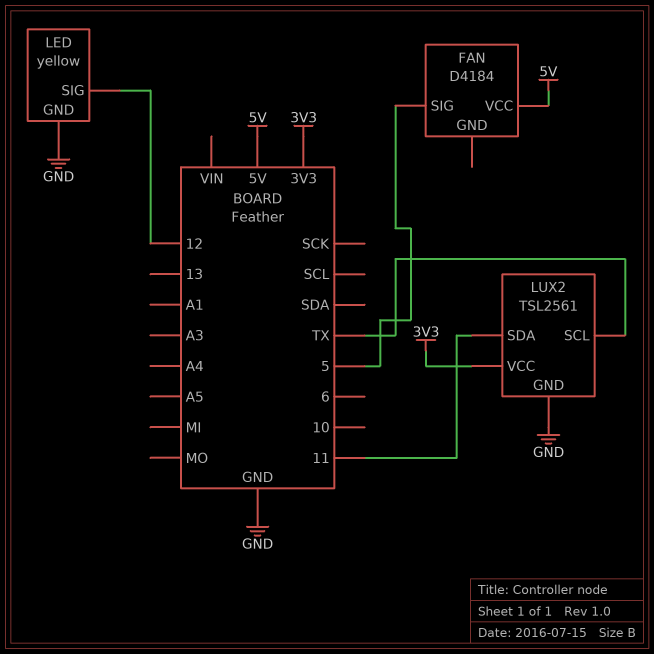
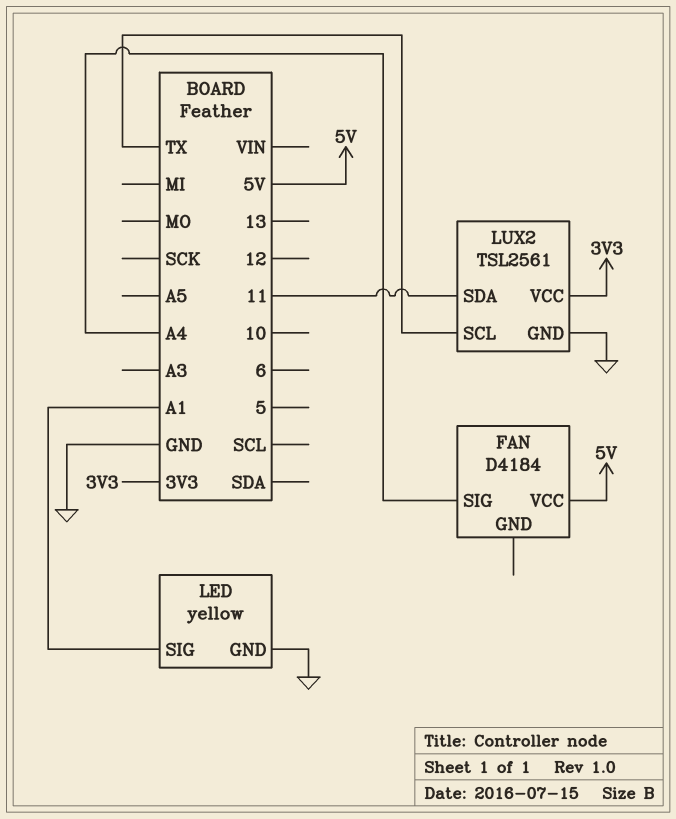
FAN pin SIG: 5 -> A4
LED pin SIG: 12 -> A1

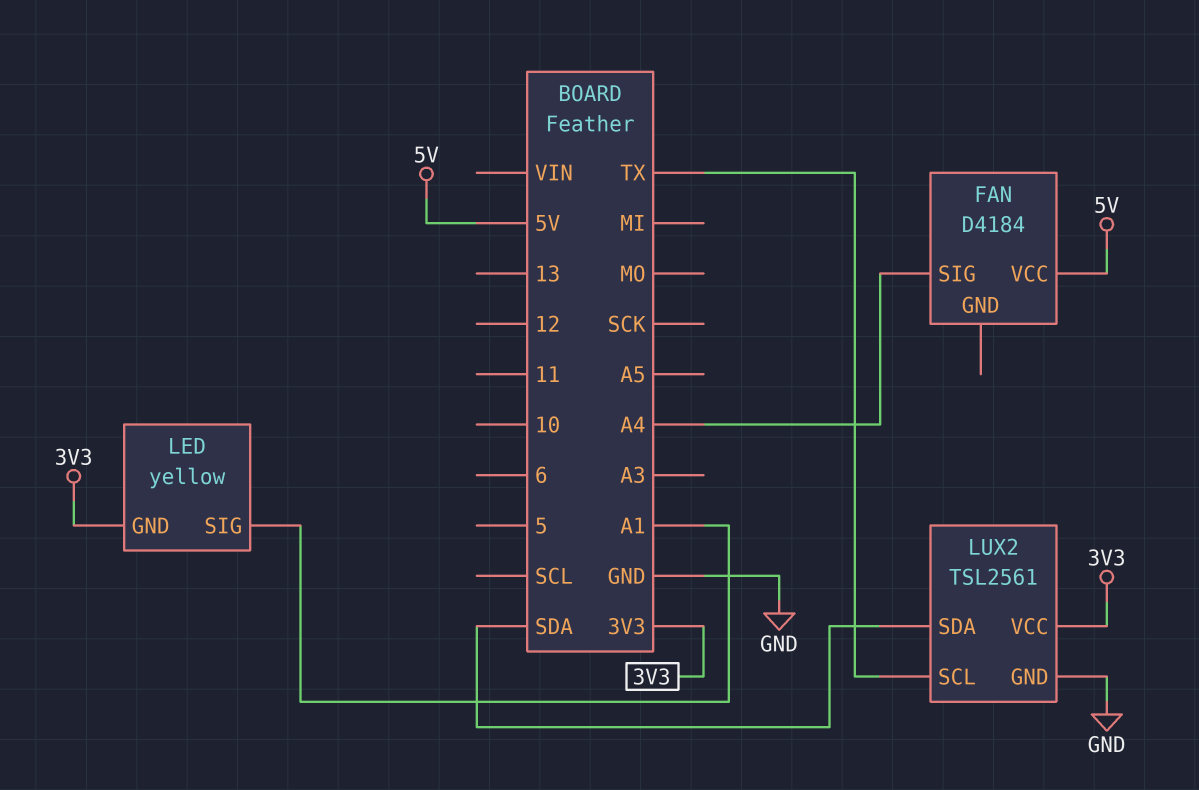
LED pin GND: GND -> 3V3
LUX2 pin SDA: 11 -> SDA

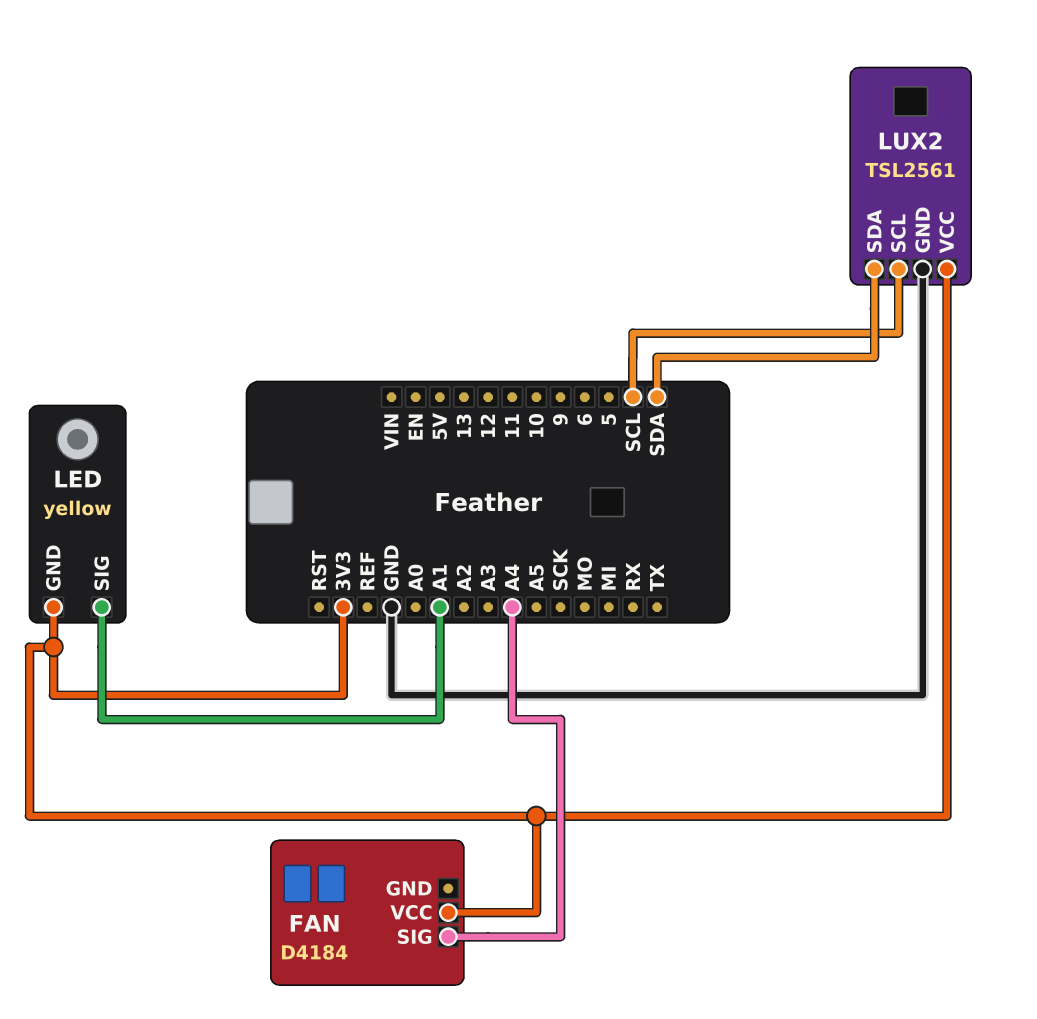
FAN pin VCC: 5V -> 3V3
LUX2 pin SCL: TX -> SCL

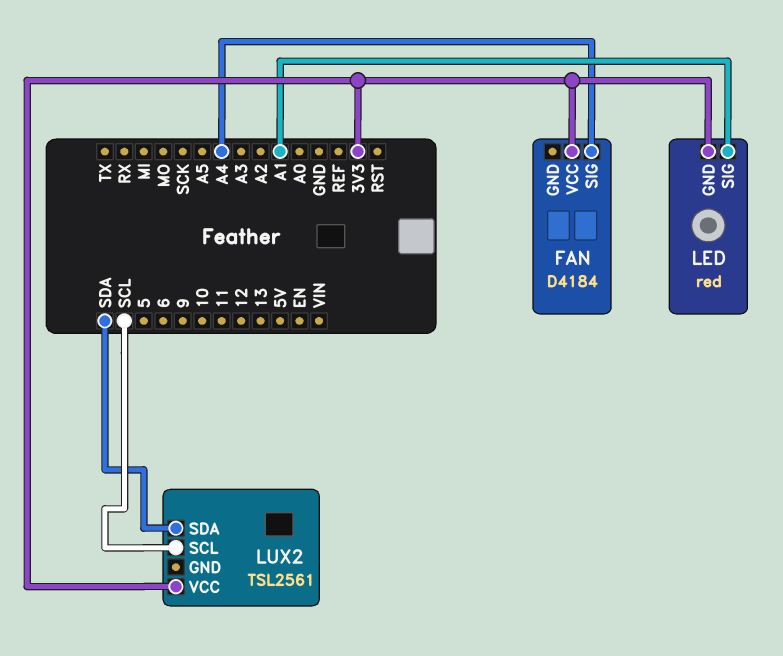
LED: yellow -> red
LUX2 pin GND: GND -> none

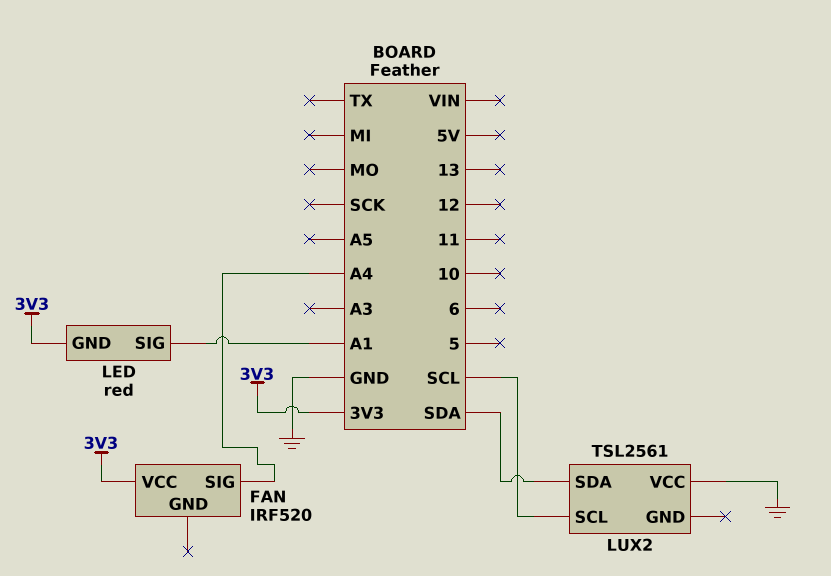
FAN: D4184 -> IRF520
LUX2 pin VCC: 3V3 -> GND

